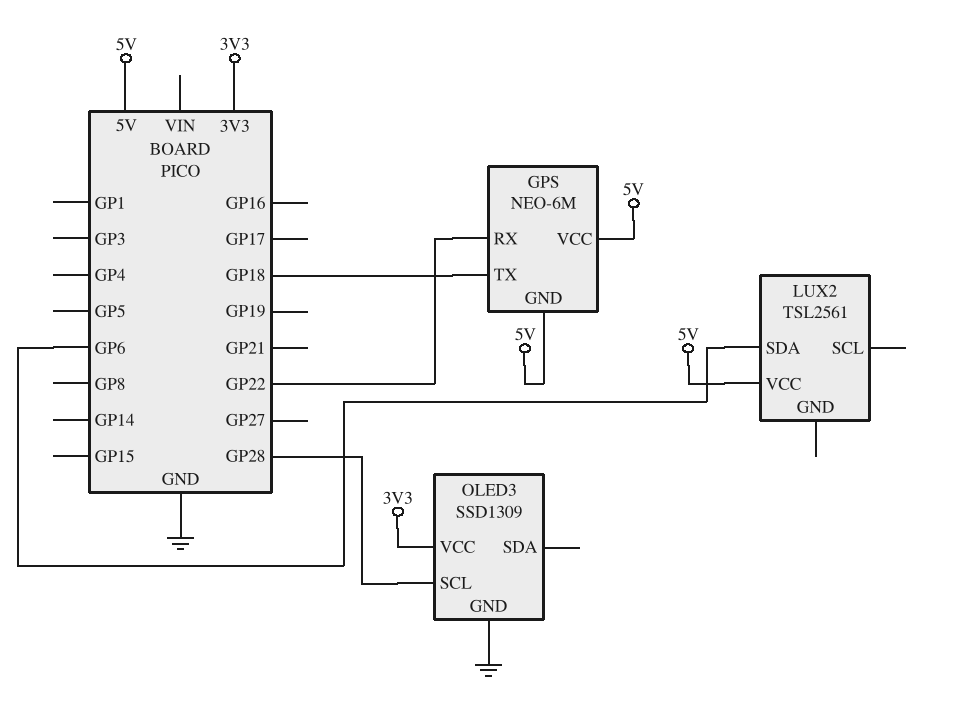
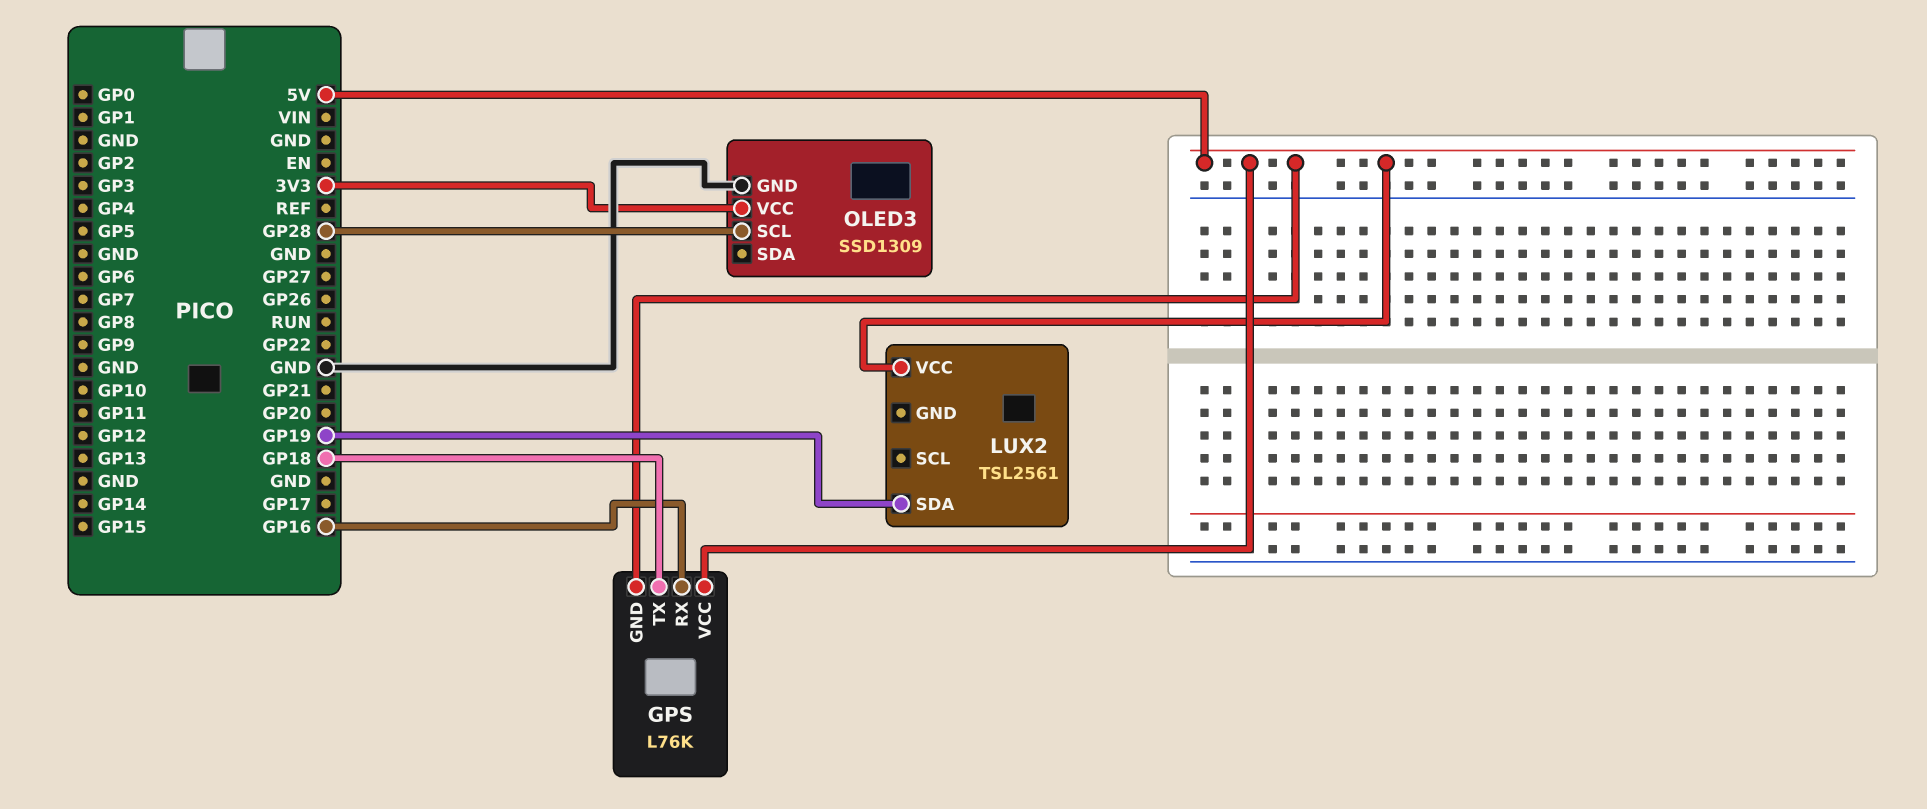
GPS: NEO-6M -> L76K
GPS pin RX: GP22 -> GP16
LUX2 pin SDA: GP6 -> GP19

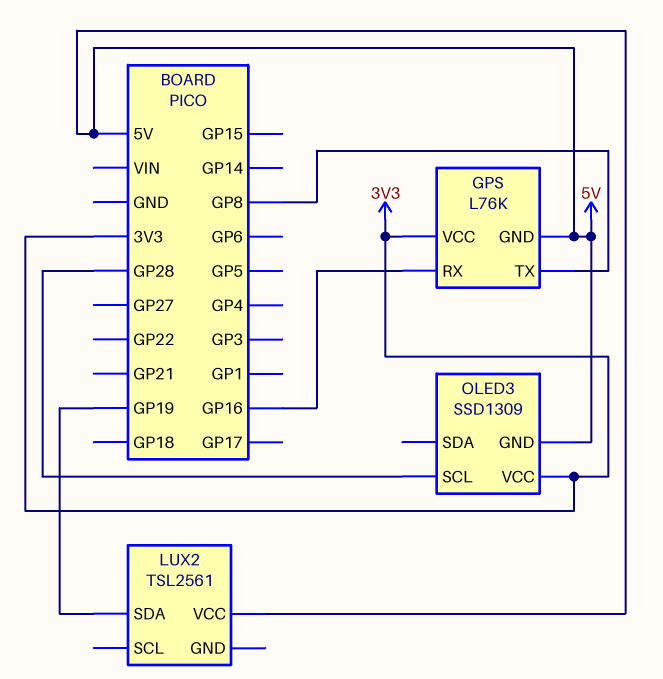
GPS pin TX: GP18 -> GP8
GPS pin VCC: 5V -> 3V3
OLED3 pin GND: GND -> 5V

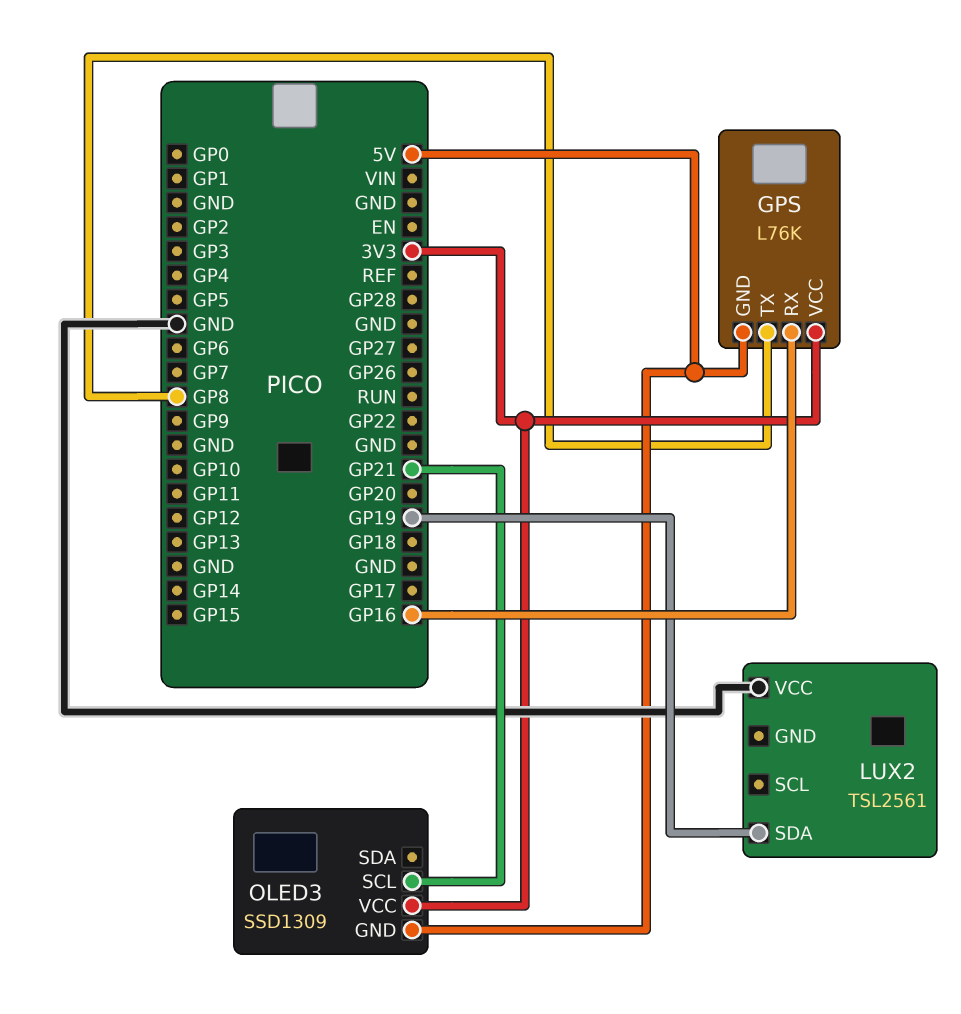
LUX2 pin VCC: 5V -> GND
OLED3 pin SCL: GP28 -> GP21

